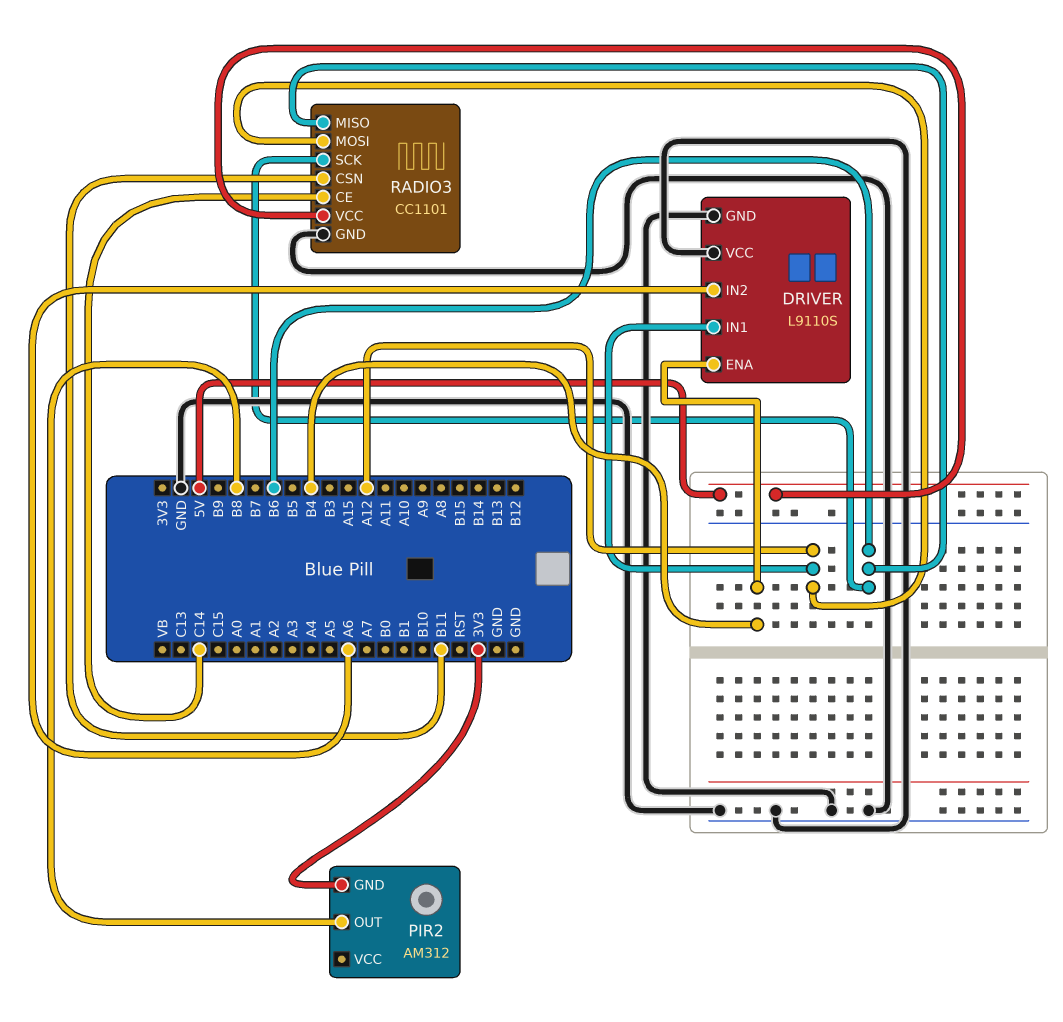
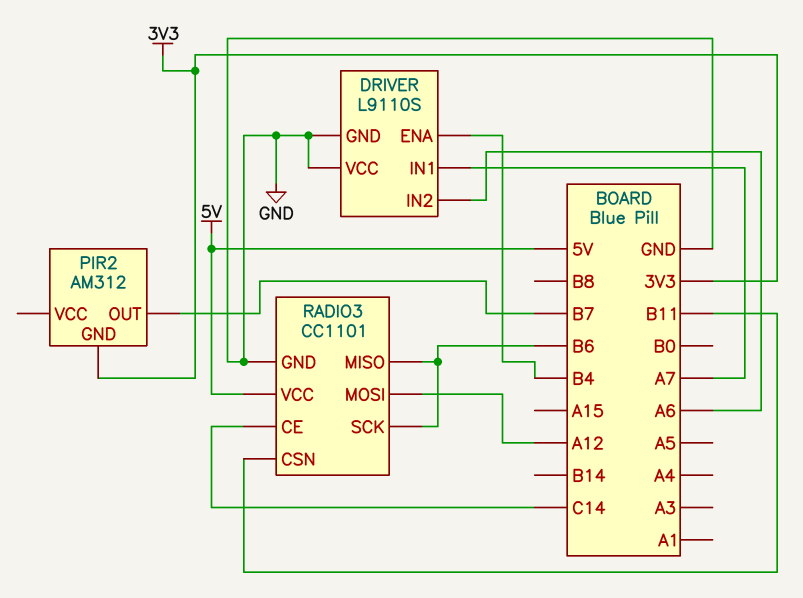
DRIVER pin IN1: A12 -> A7
PIR2 pin OUT: B8 -> B7

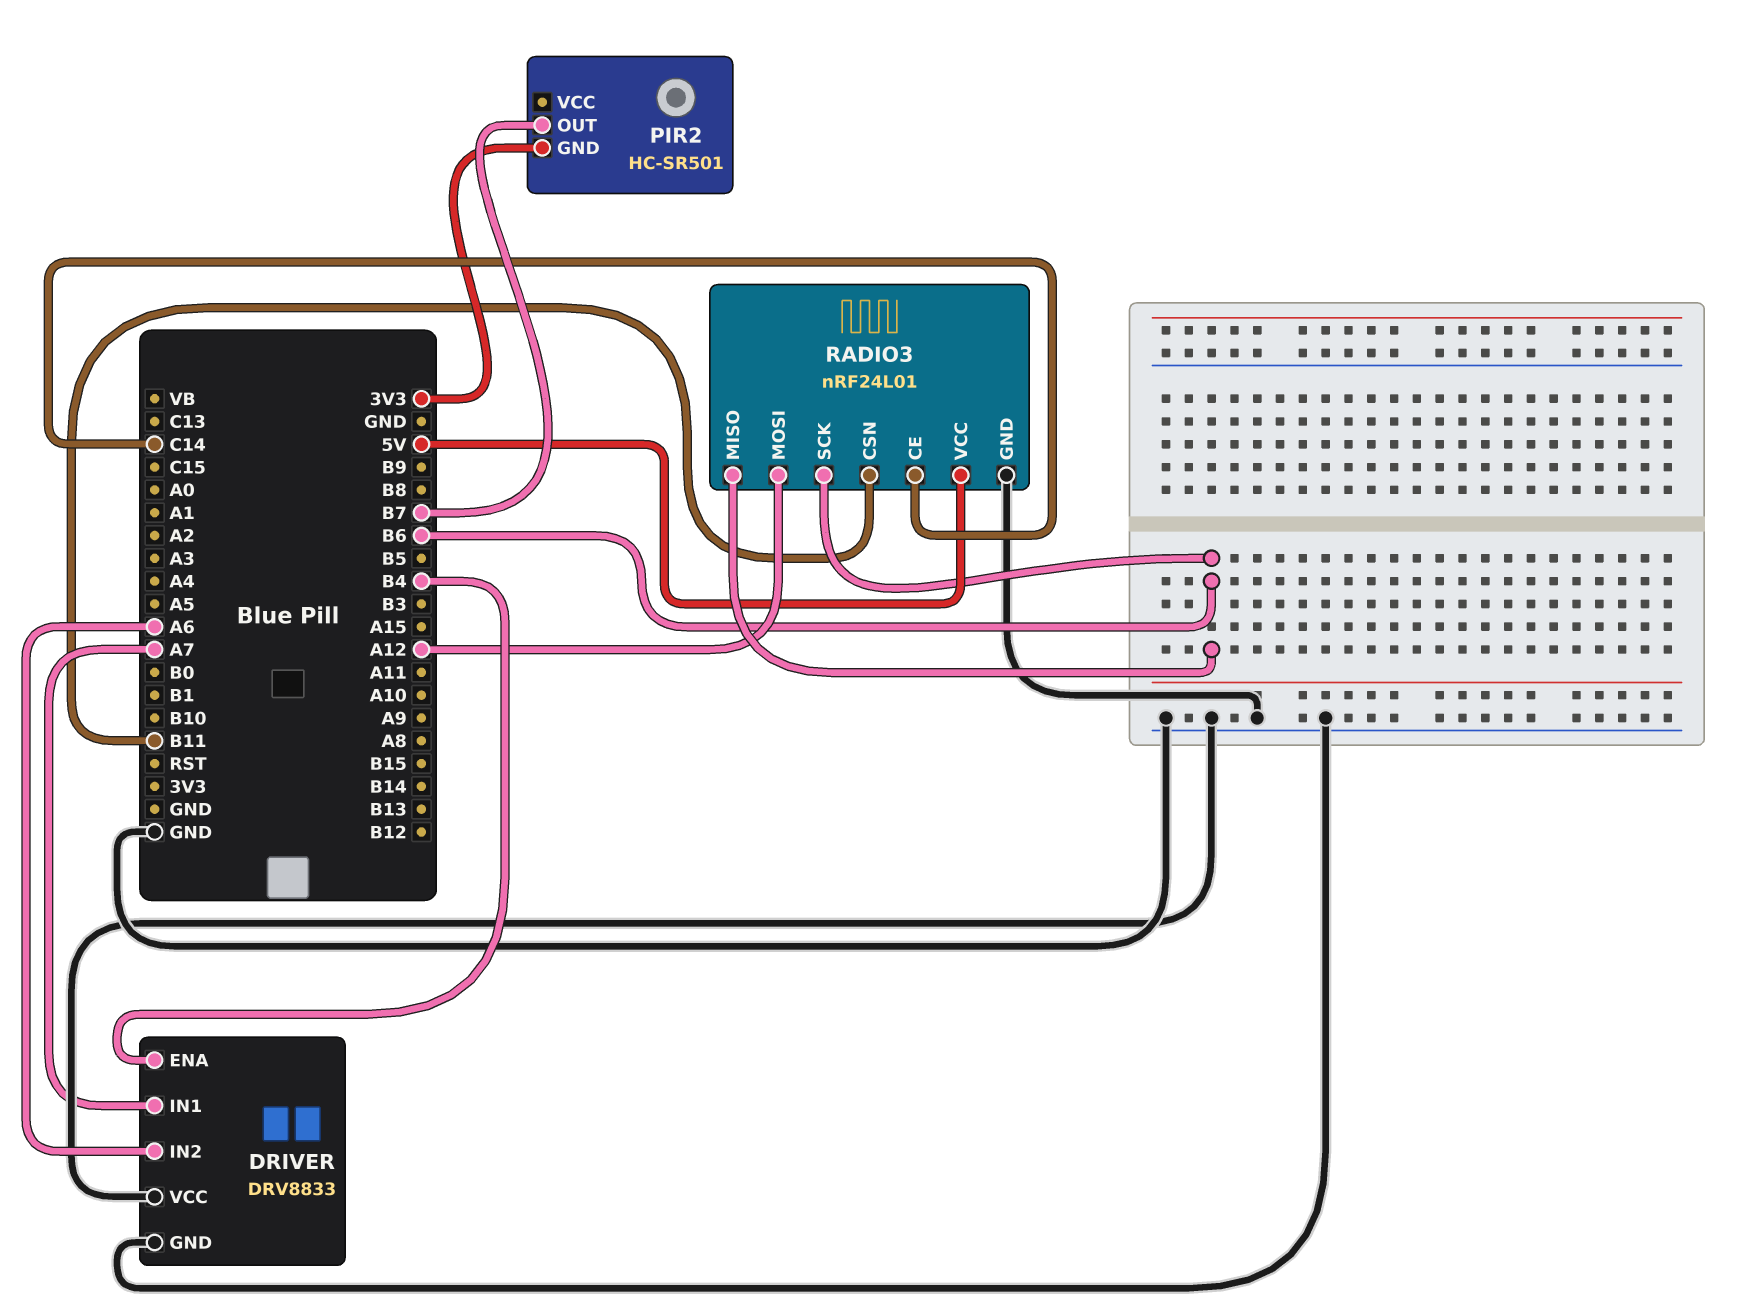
DRIVER: L9110S -> DRV8833
PIR2: AM312 -> HC-SR501
RADIO3: CC1101 -> nRF24L01

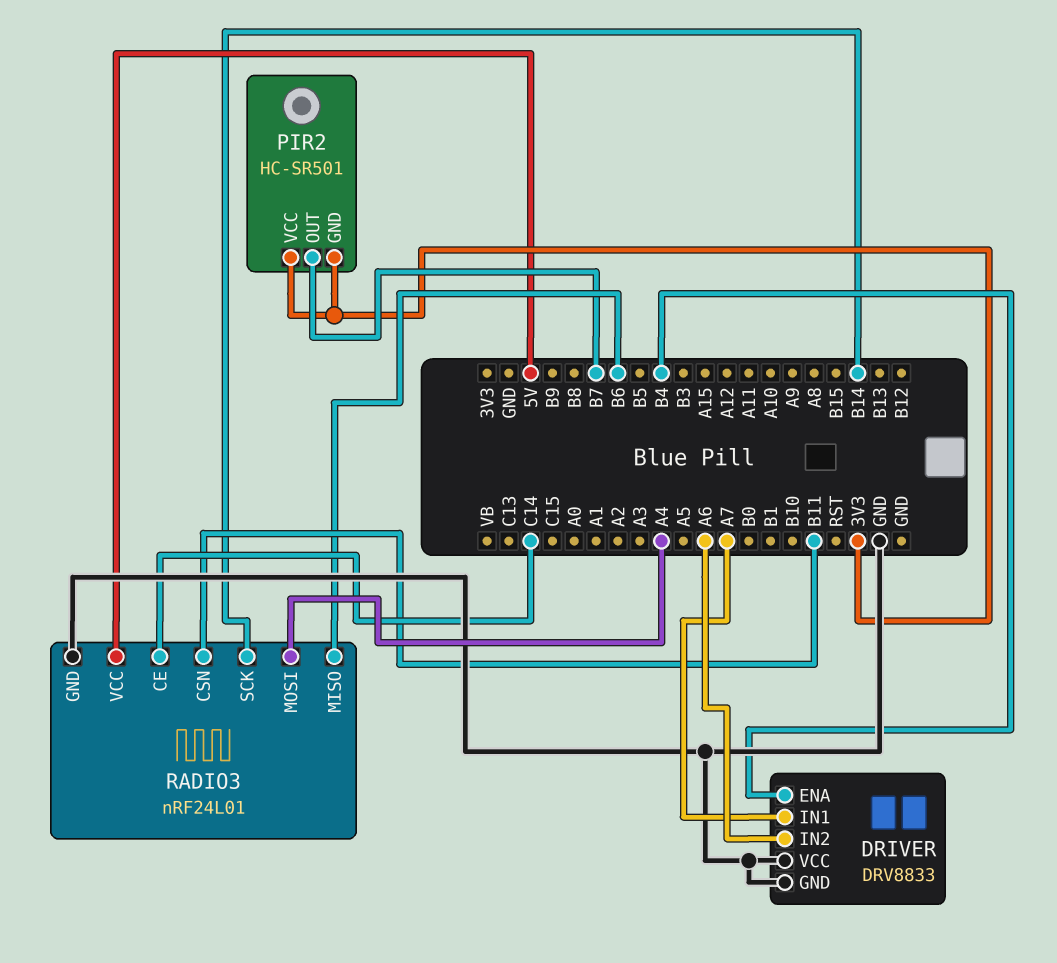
PIR2 pin VCC: none -> 3V3
RADIO3 pin MOSI: A12 -> A4
RADIO3 pin SCK: B6 -> B14

